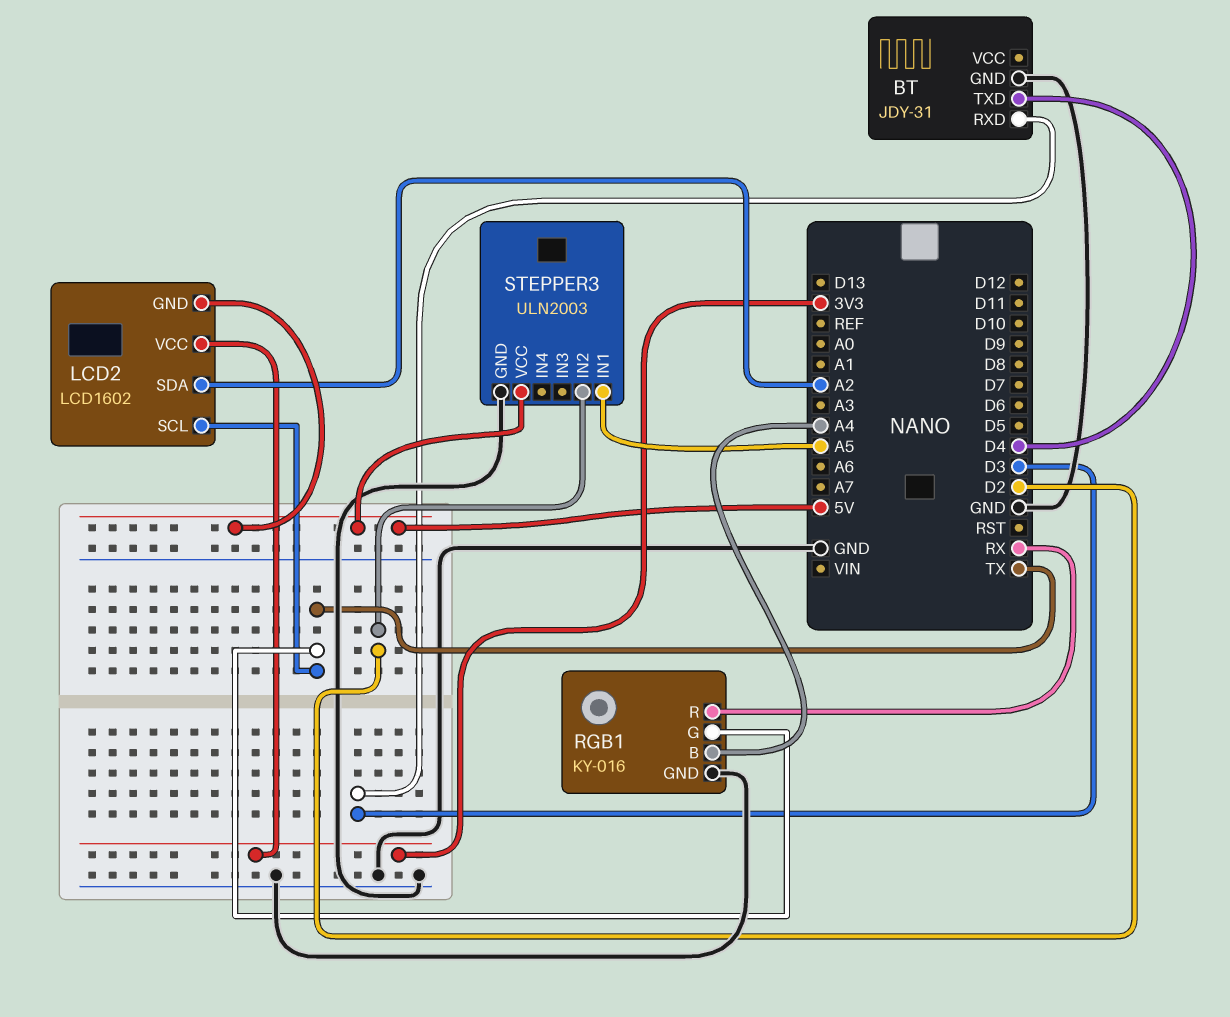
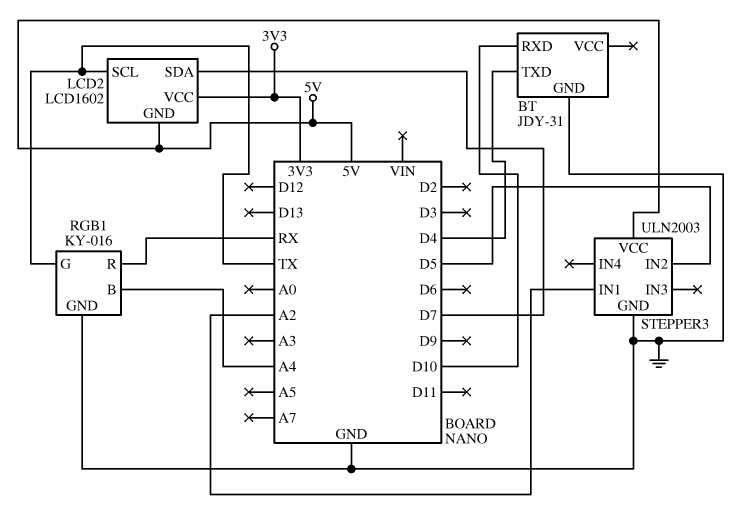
BT pin RXD: D3 -> D10
LCD2 pin SDA: A2 -> D7
STEPPER3 pin IN1: A5 -> A2
STEPPER3 pin IN2: D2 -> D5

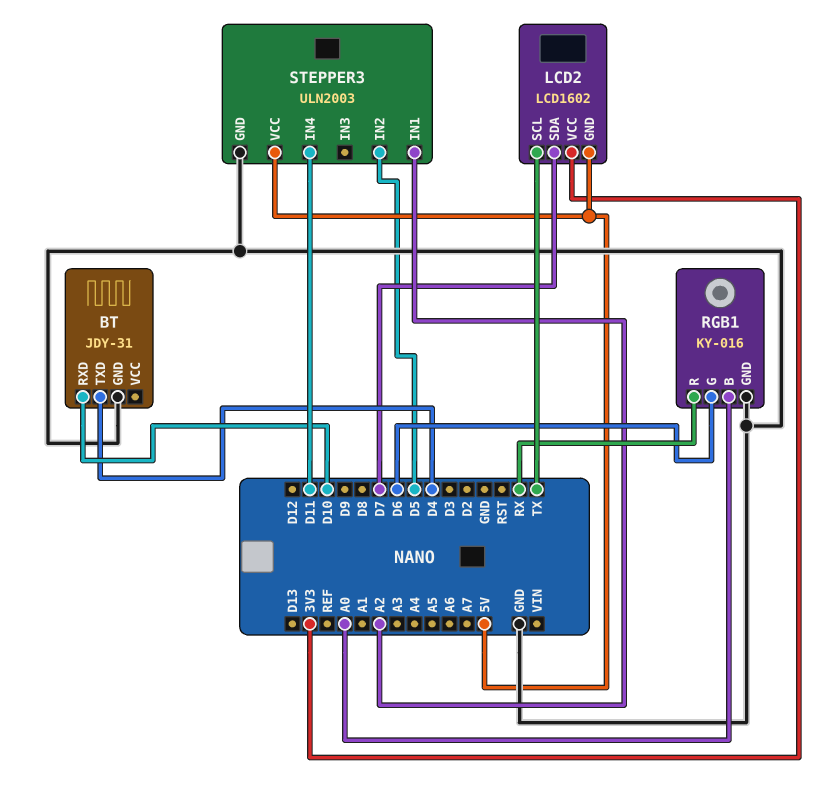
RGB1 pin B: A4 -> A0
RGB1 pin G: TX -> D6
STEPPER3 pin IN4: none -> D11

